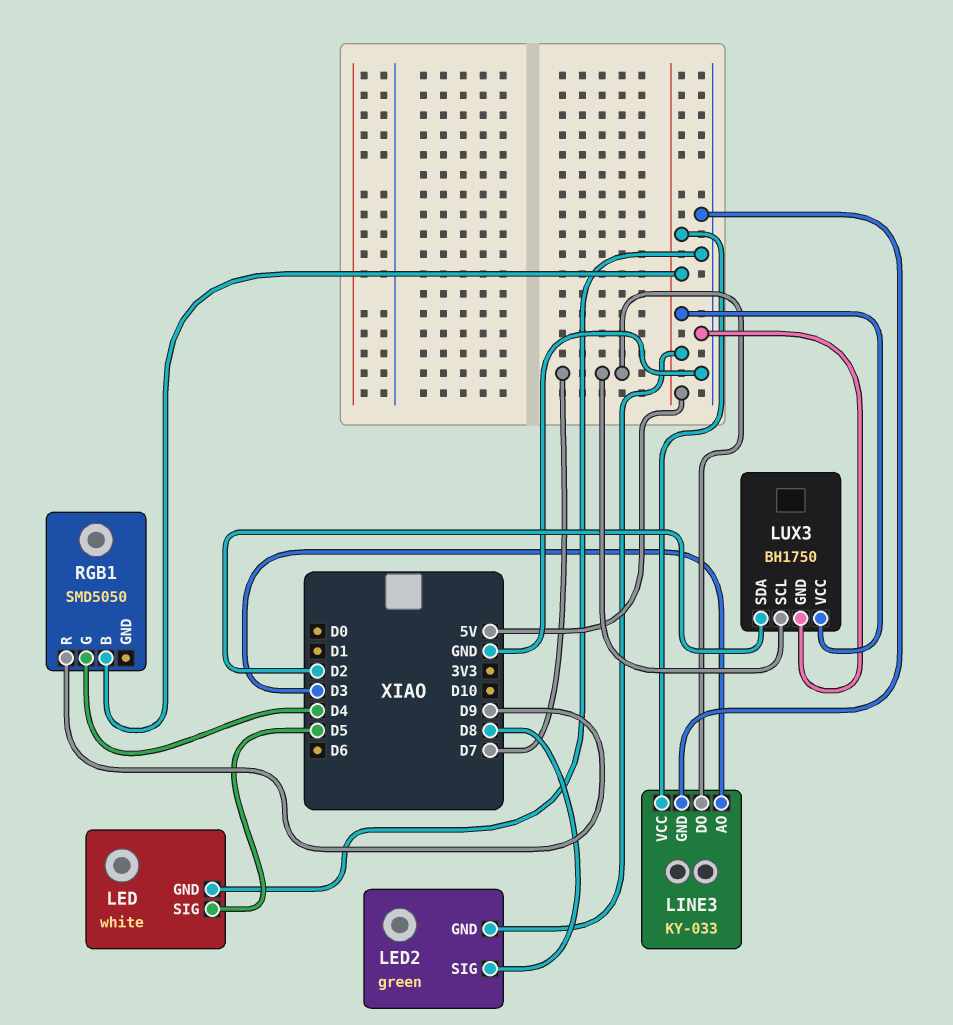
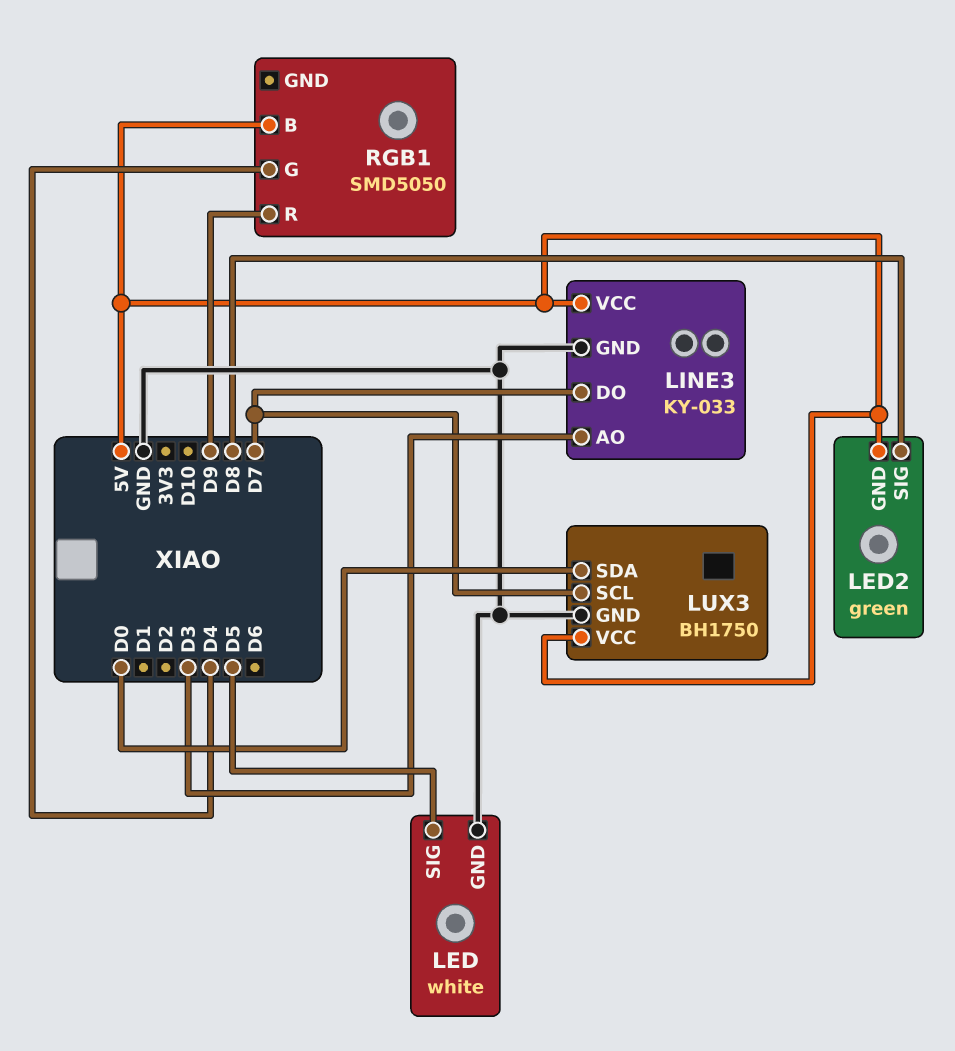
LUX3 pin SDA: D2 -> D0

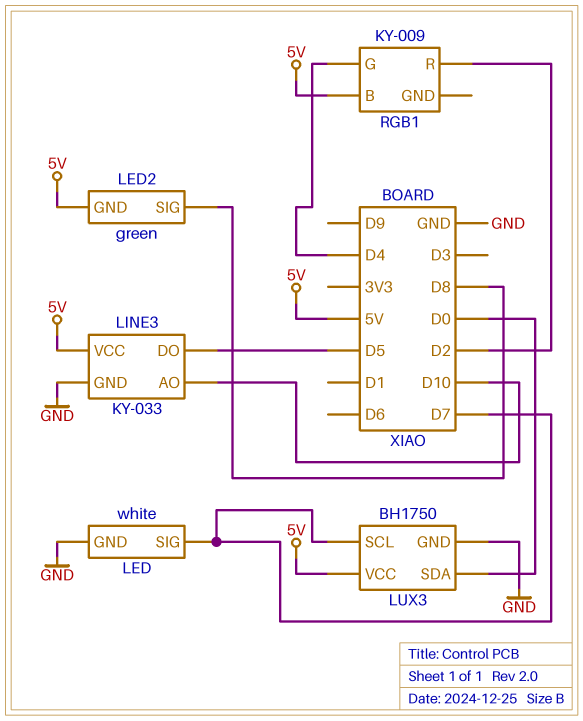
LED pin SIG: D5 -> D7
LINE3 pin AO: D3 -> D10
LINE3 pin DO: D7 -> D5
RGB1: SMD5050 -> KY-009
RGB1 pin R: D9 -> D2

